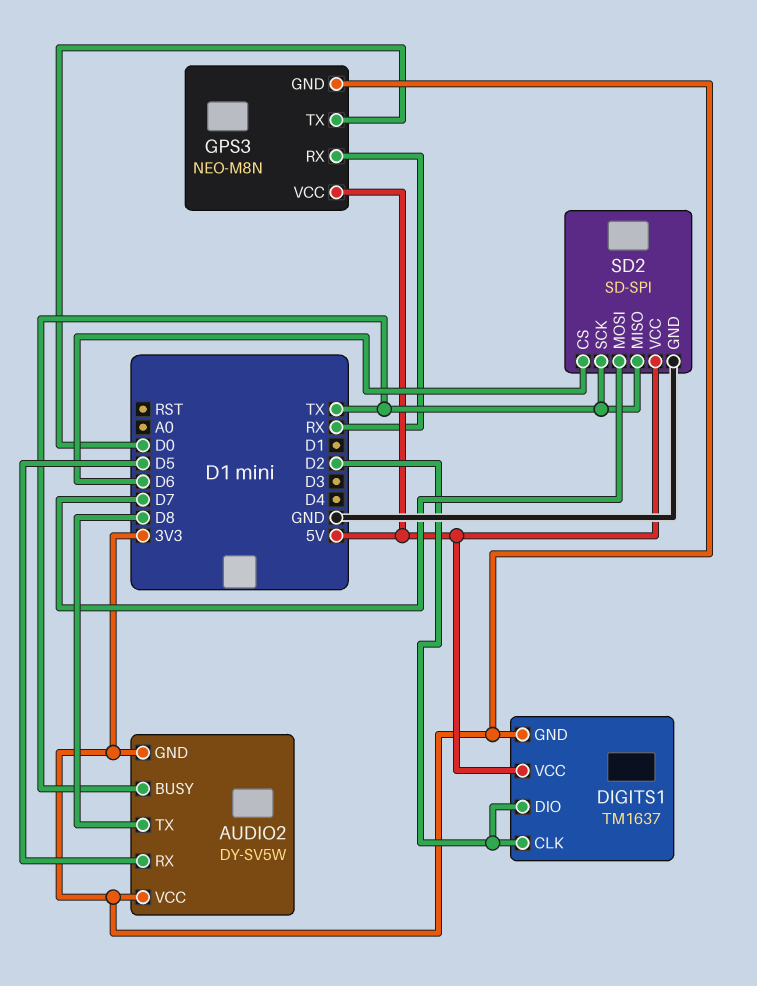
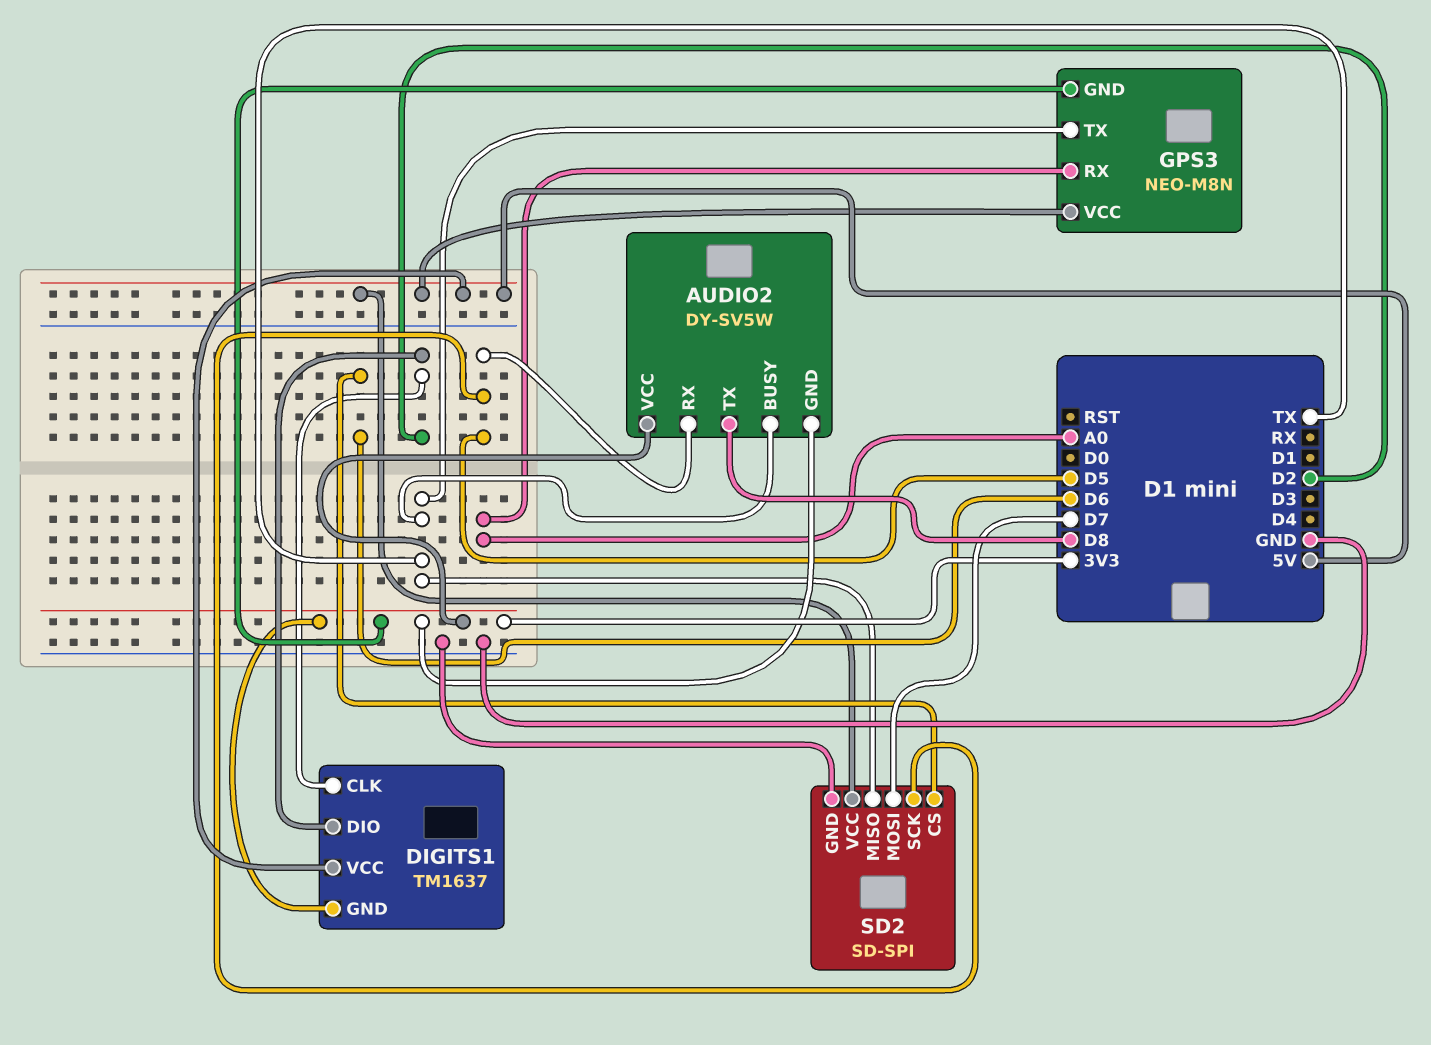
GPS3 pin RX: RX -> A0
GPS3 pin TX: D0 -> TX
SD2 pin SCK: TX -> D5

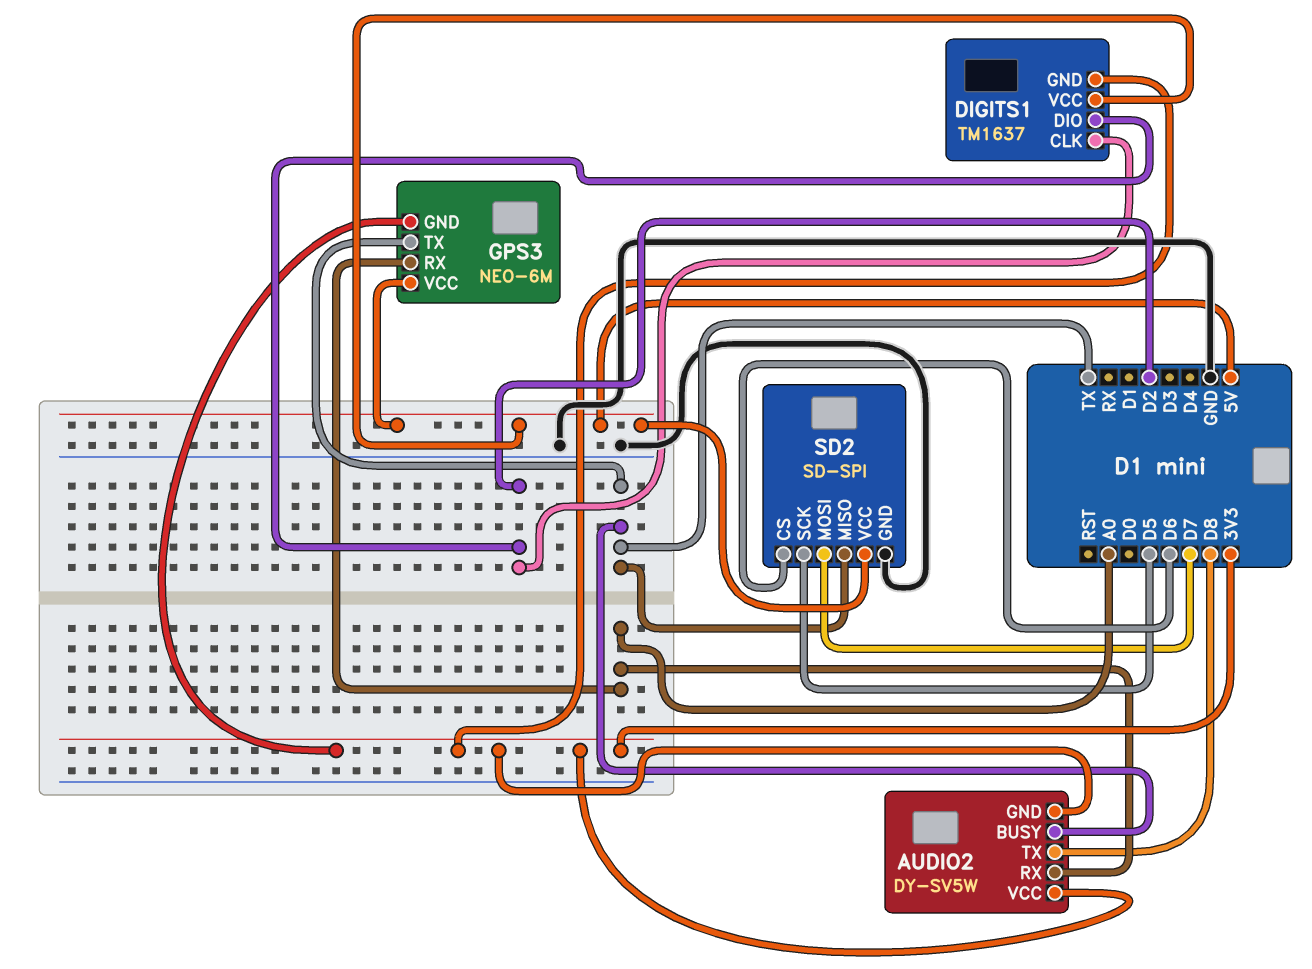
AUDIO2 pin RX: D5 -> A0
GPS3: NEO-M8N -> NEO-6M

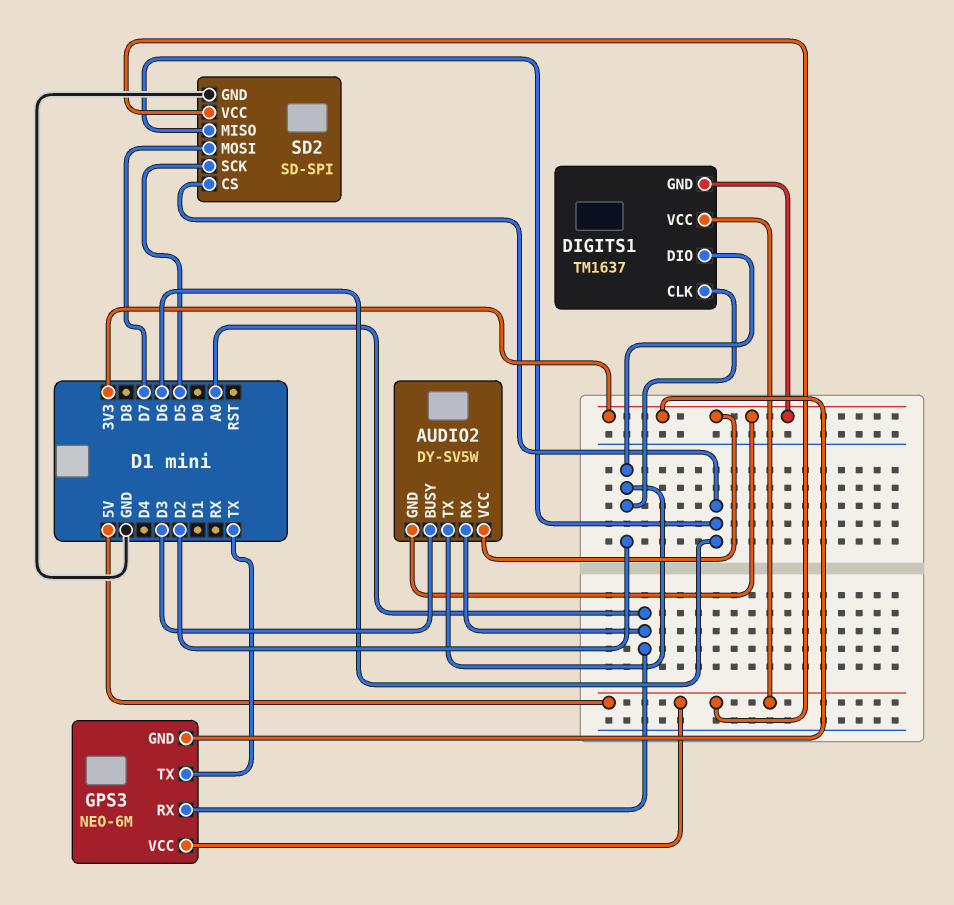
AUDIO2 pin BUSY: TX -> D3
AUDIO2 pin TX: D8 -> D2
SD2 pin MISO: TX -> D6

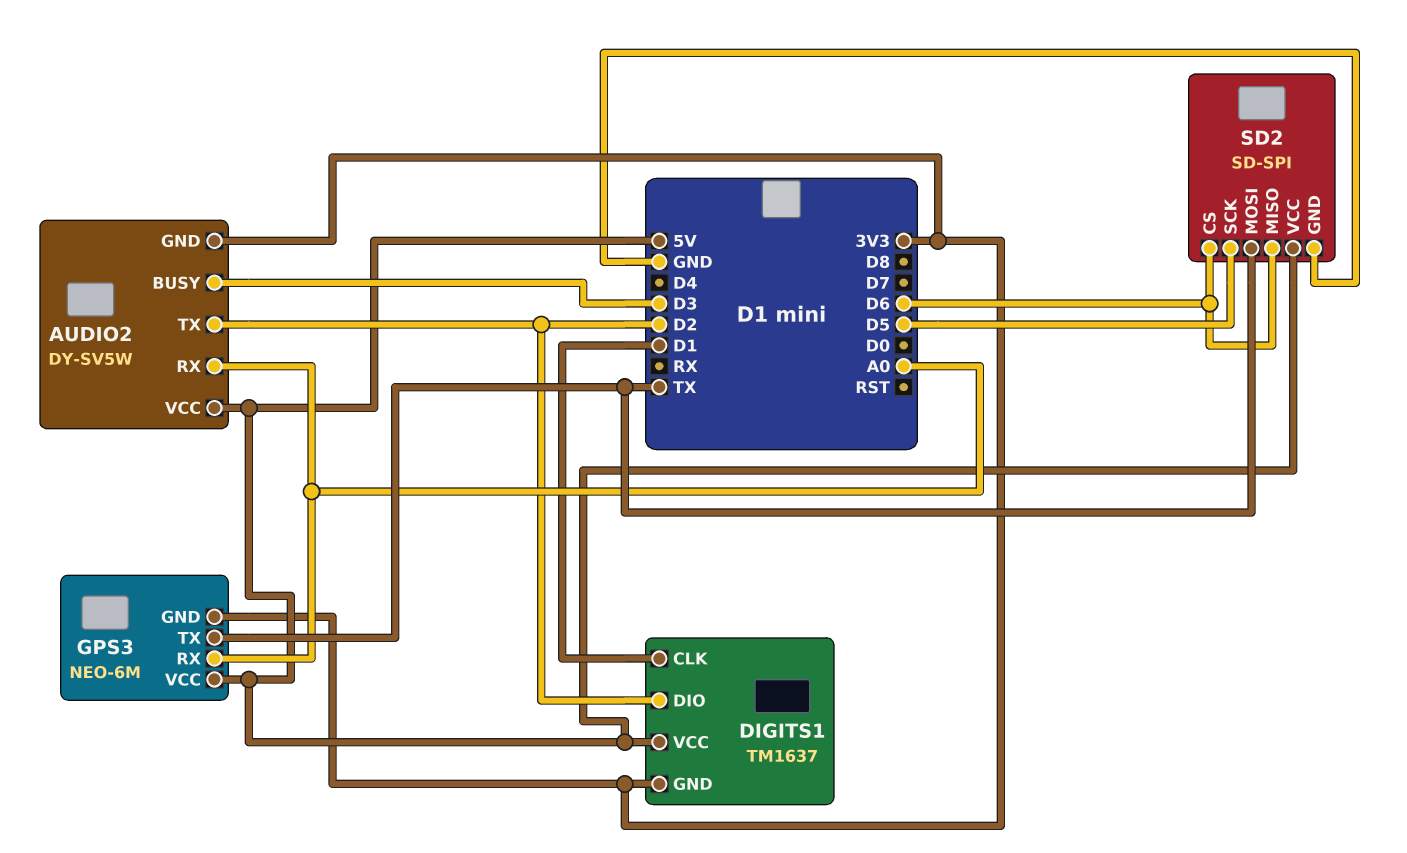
AUDIO2 pin VCC: 3V3 -> 5V
DIGITS1 pin CLK: D2 -> D1
SD2 pin MOSI: D7 -> TX

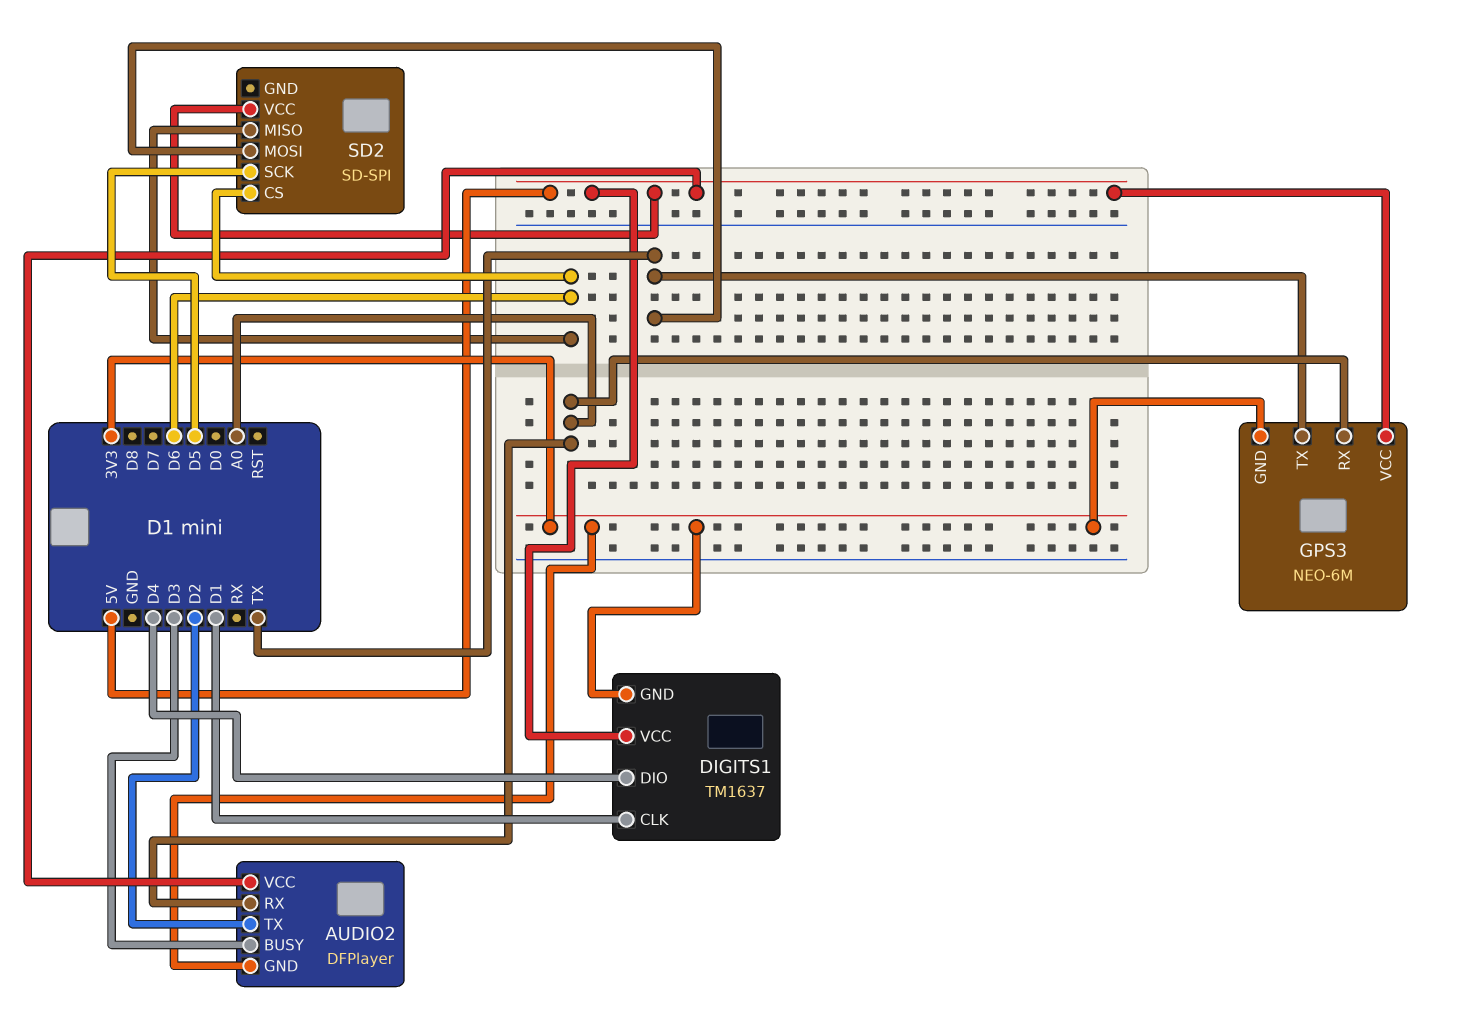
AUDIO2: DY-SV5W -> DFPlayer
DIGITS1 pin DIO: D2 -> D4
SD2 pin GND: GND -> none

